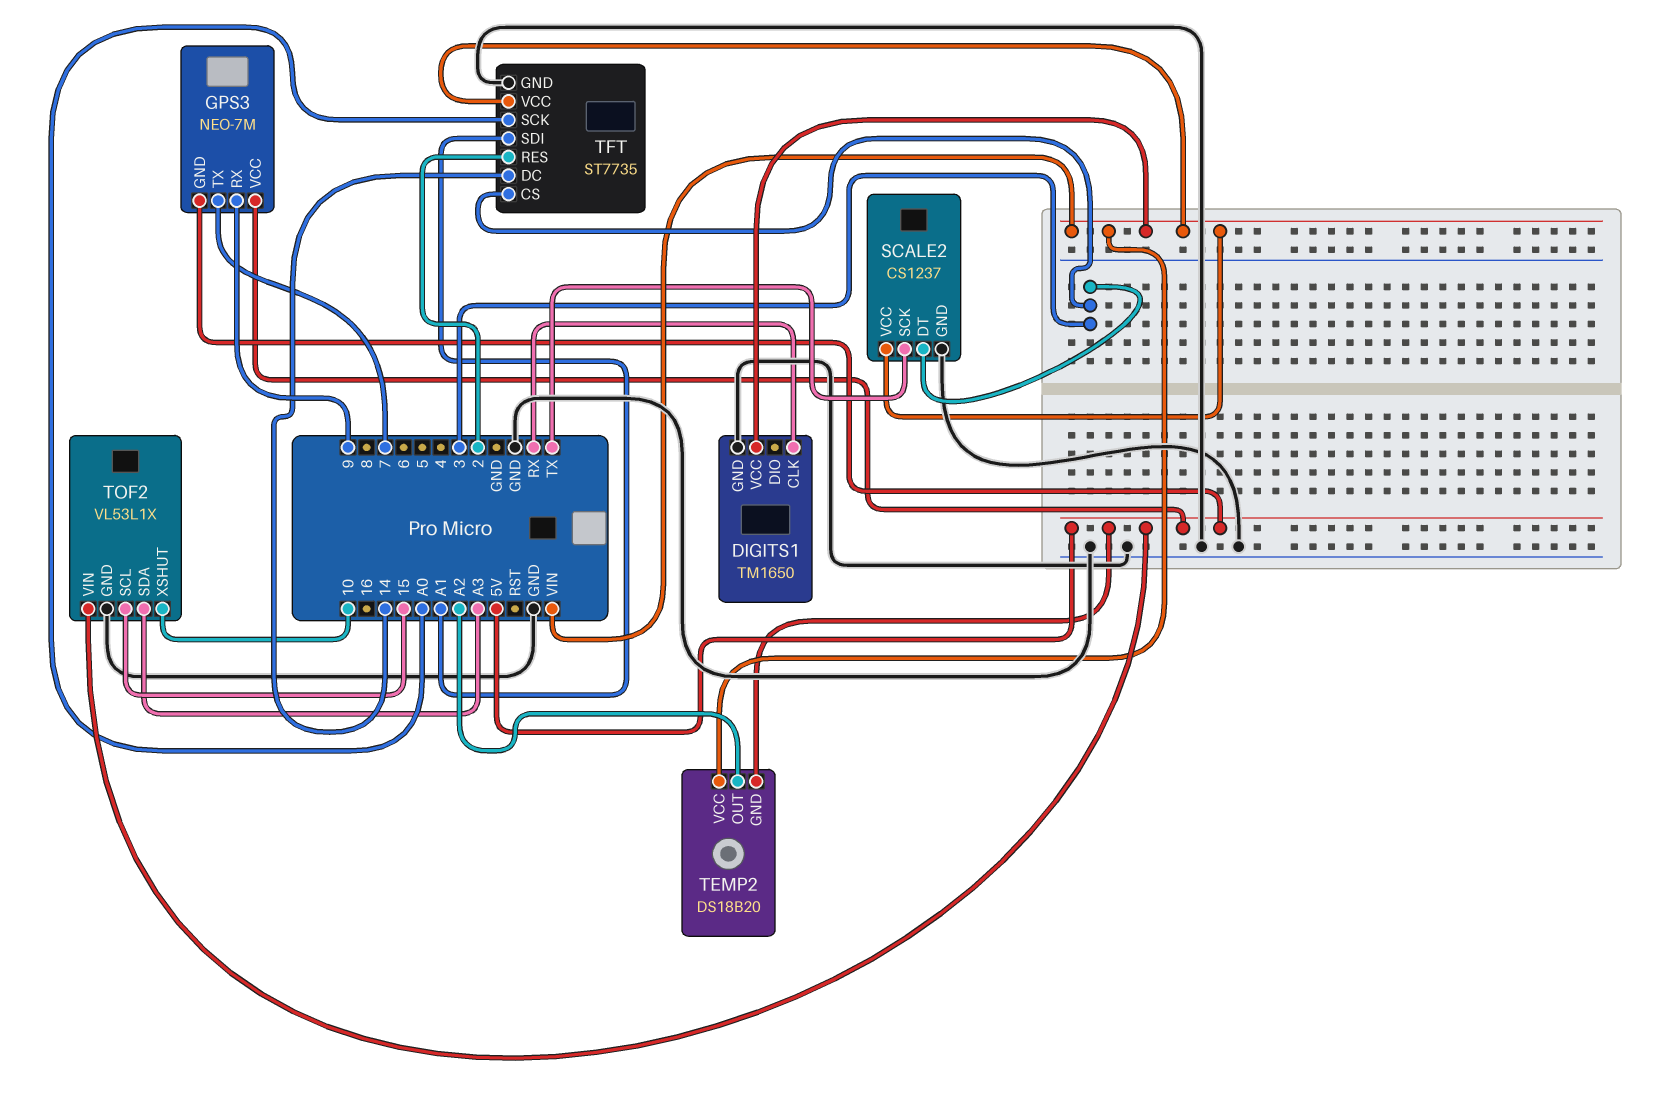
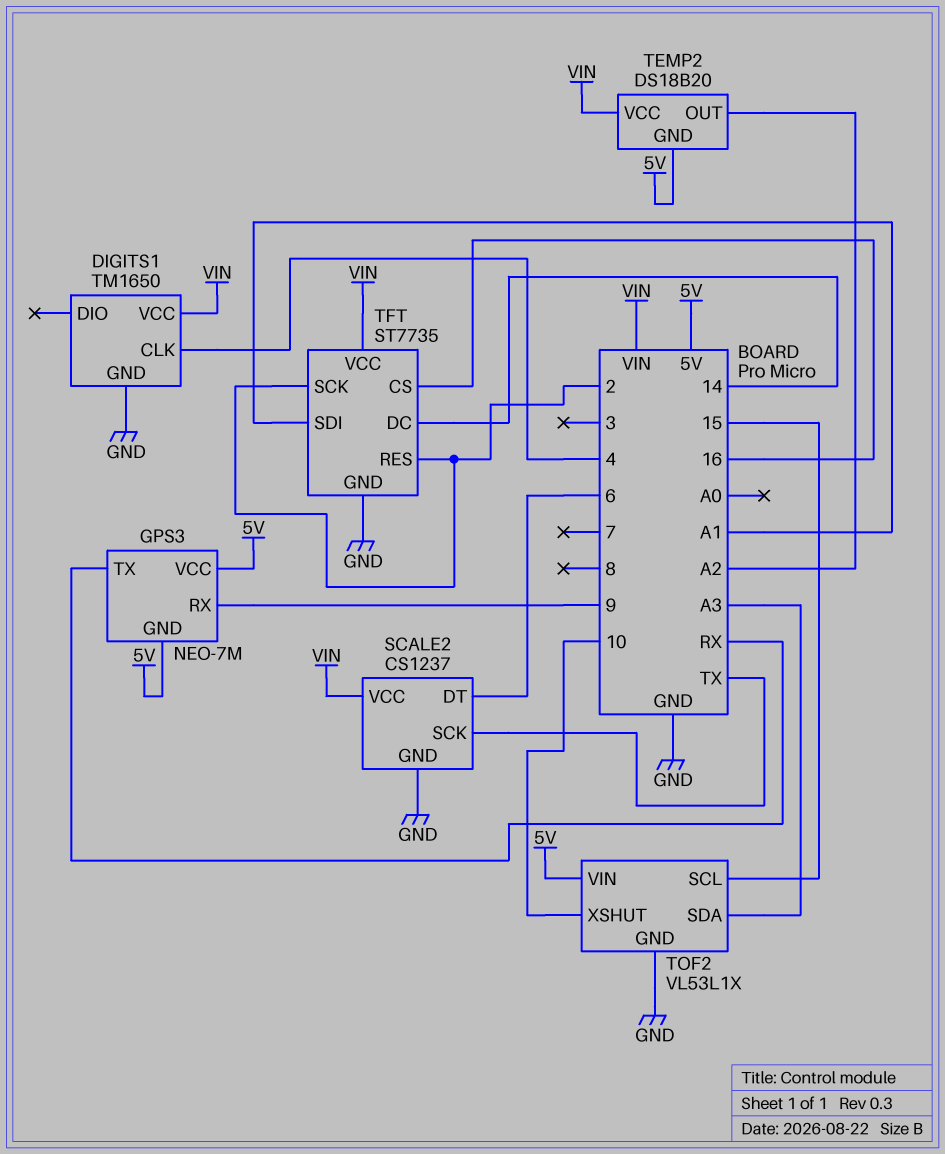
DIGITS1 pin CLK: RX -> 4
GPS3 pin TX: 7 -> RX
SCALE2 pin DT: 3 -> 6
TFT pin CS: 3 -> 16
TFT pin SCK: A0 -> 2

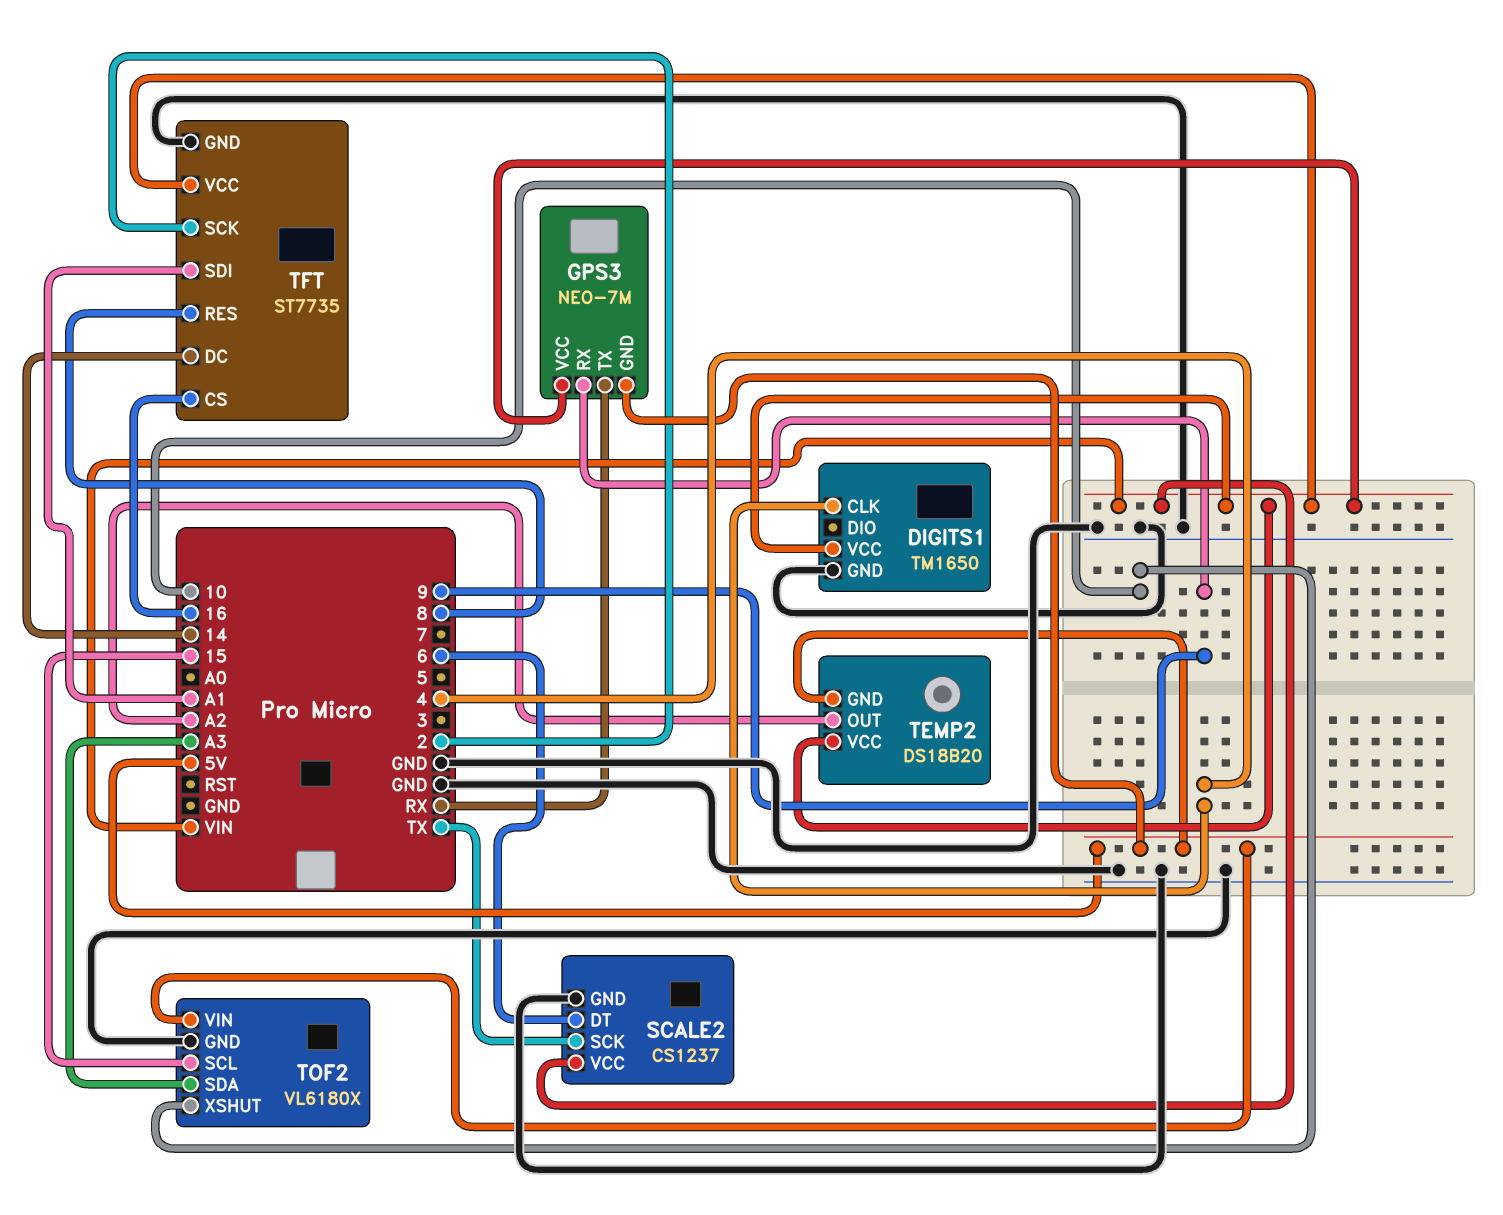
GPS3 pin VCC: 5V -> VIN
TFT pin RES: 2 -> 8
TOF2: VL53L1X -> VL6180X

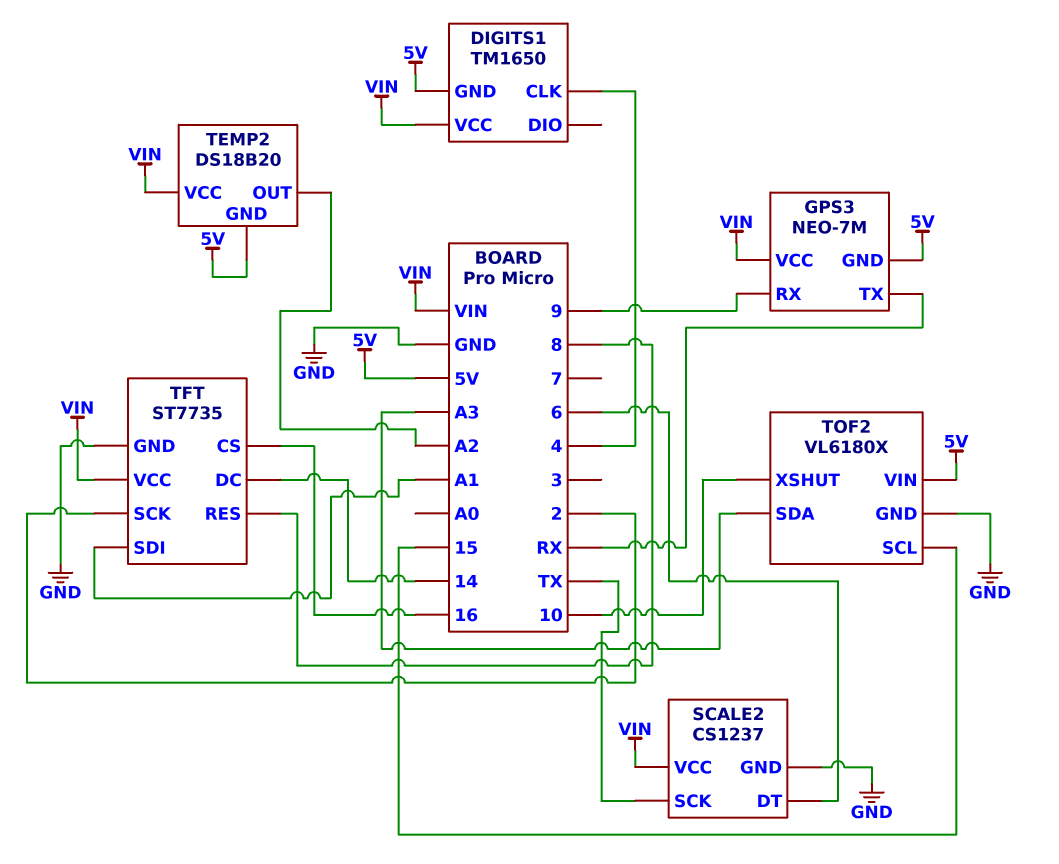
DIGITS1 pin GND: GND -> 5V

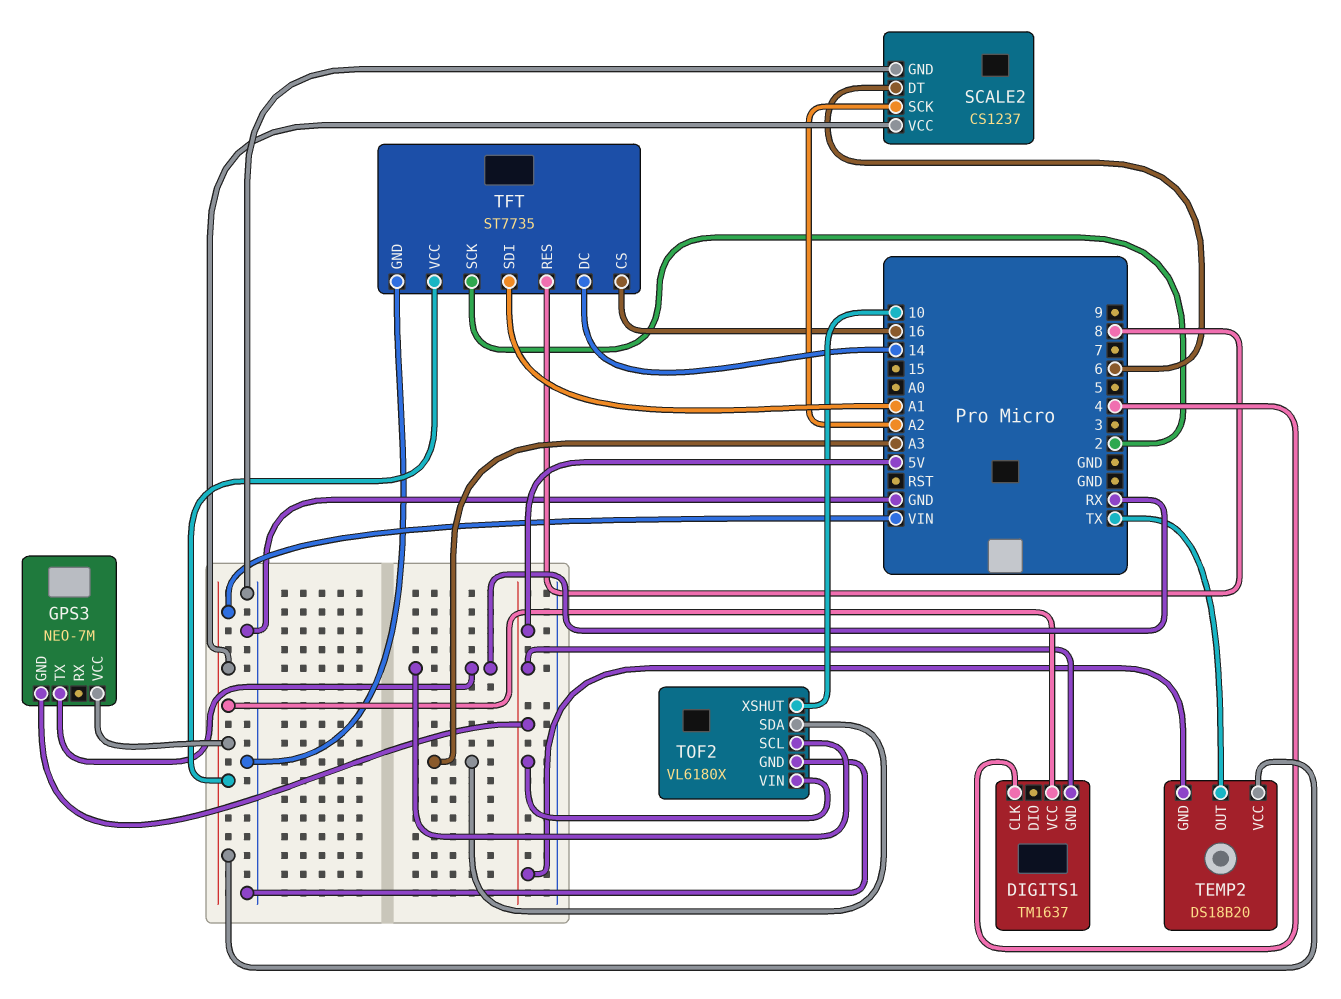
DIGITS1: TM1650 -> TM1637
GPS3 pin RX: 9 -> none
SCALE2 pin SCK: TX -> A2
TEMP2 pin OUT: A2 -> TX
TOF2 pin SCL: 15 -> RX

